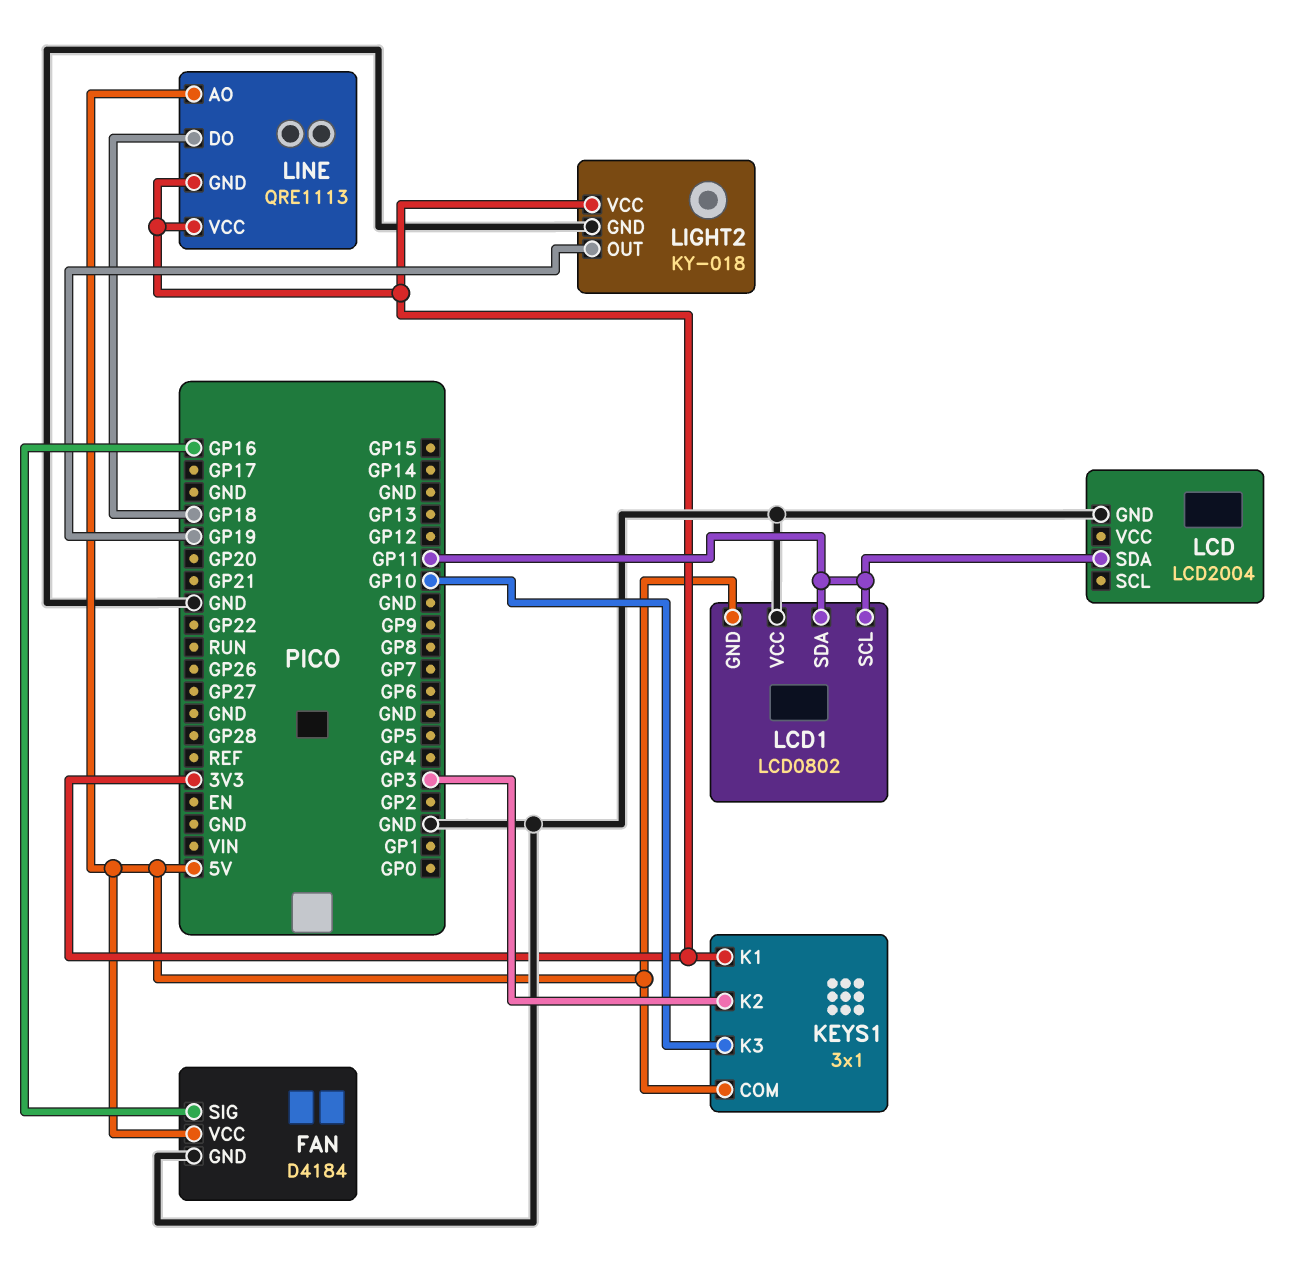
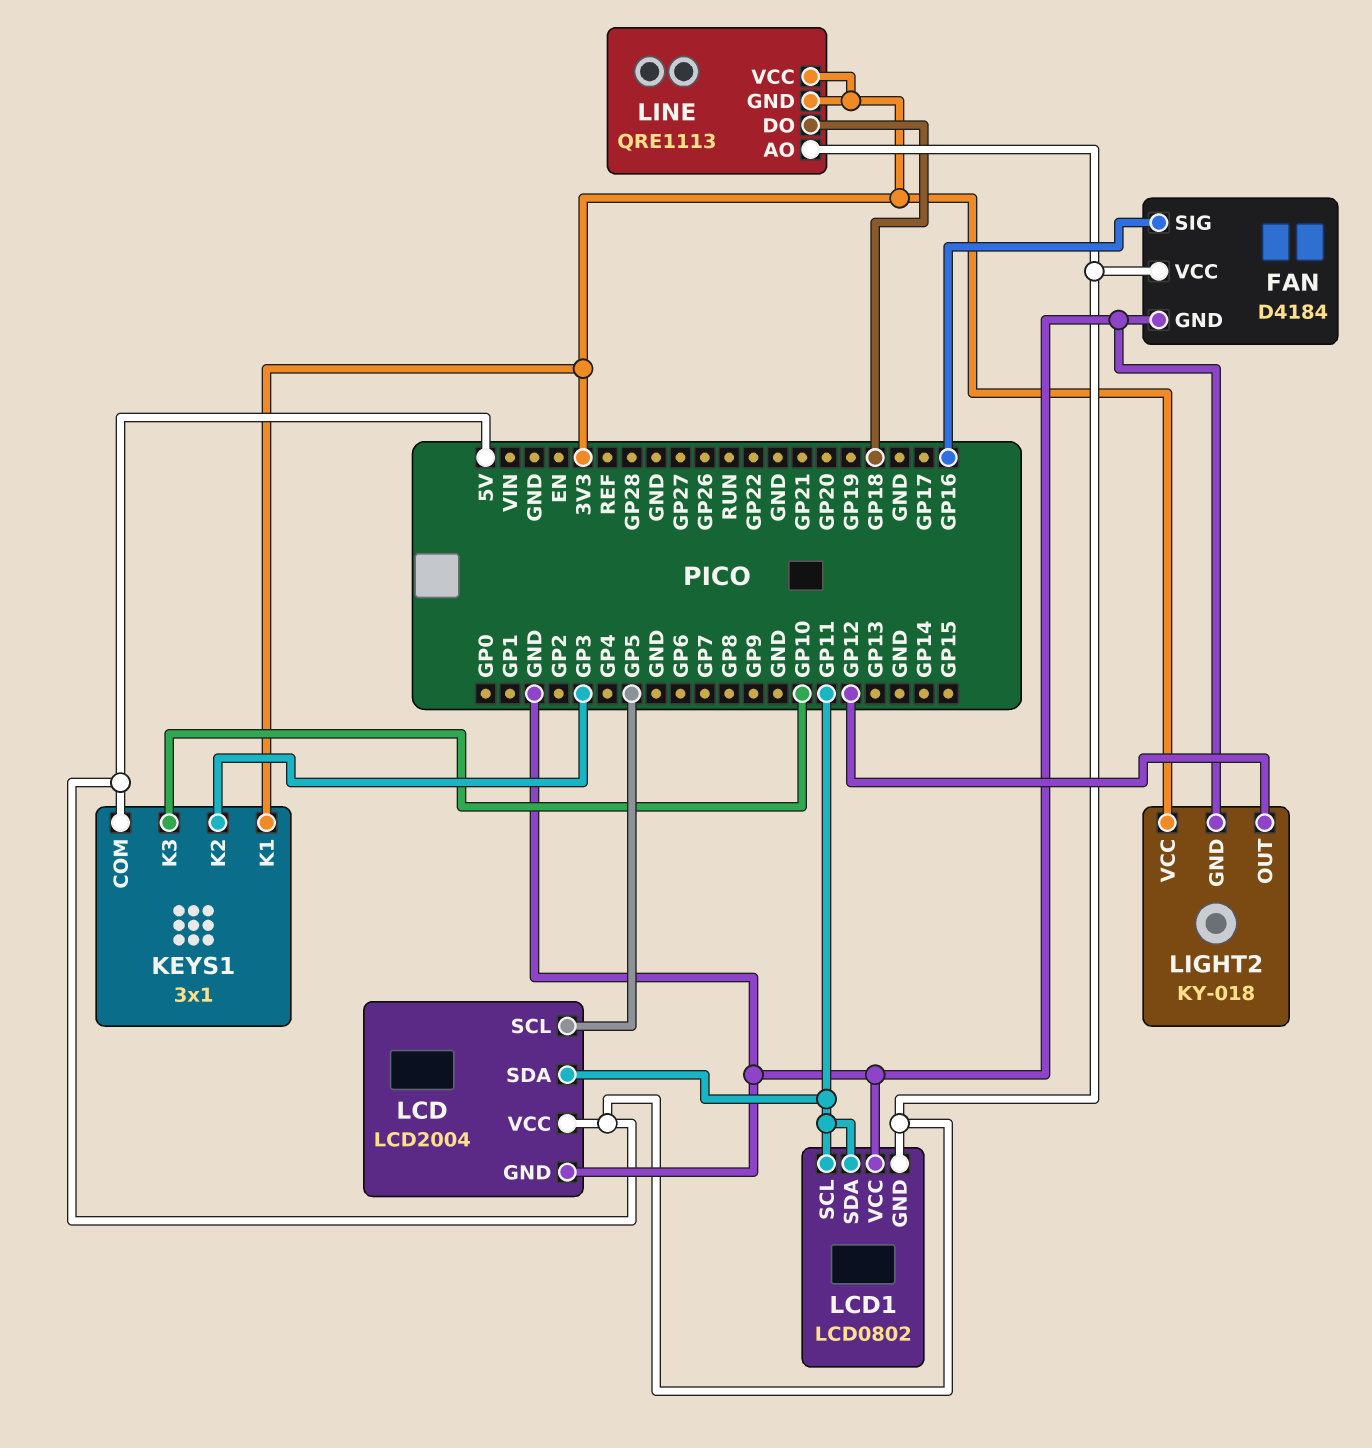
LCD pin SCL: none -> GP5
LCD pin VCC: none -> 5V
LIGHT2 pin OUT: GP19 -> GP12

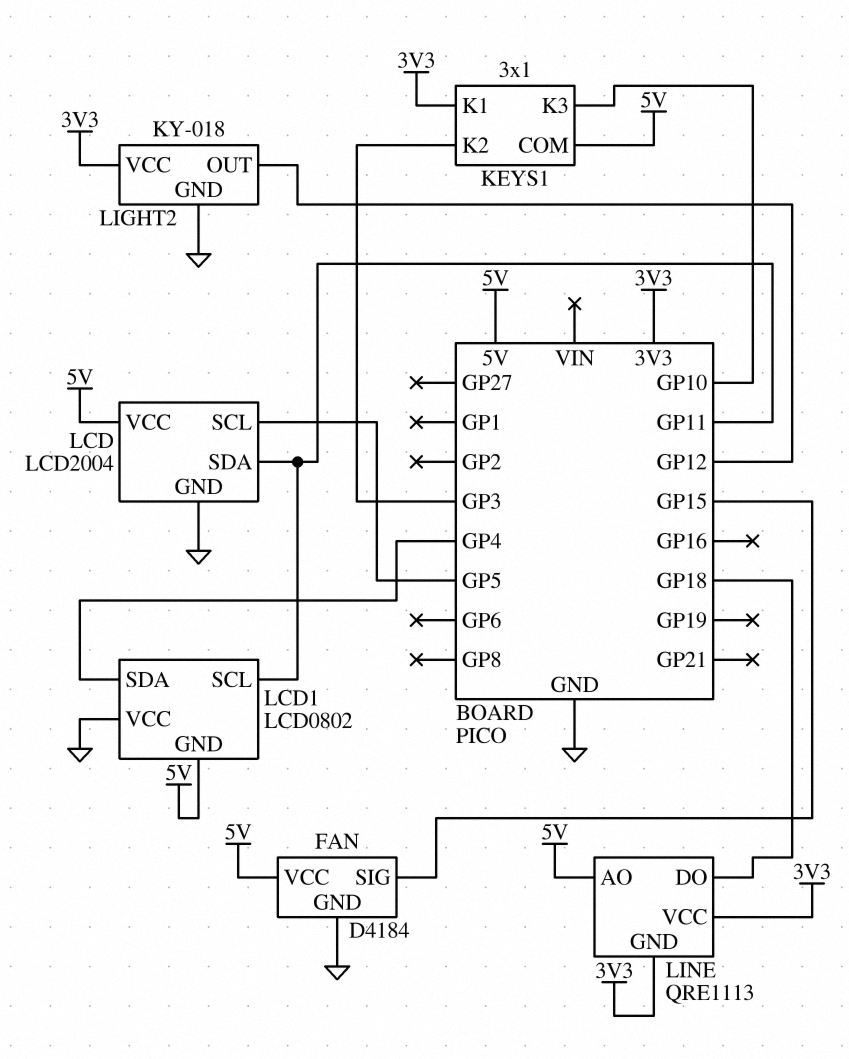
FAN pin SIG: GP16 -> GP15
LCD1 pin SDA: GP11 -> GP4

